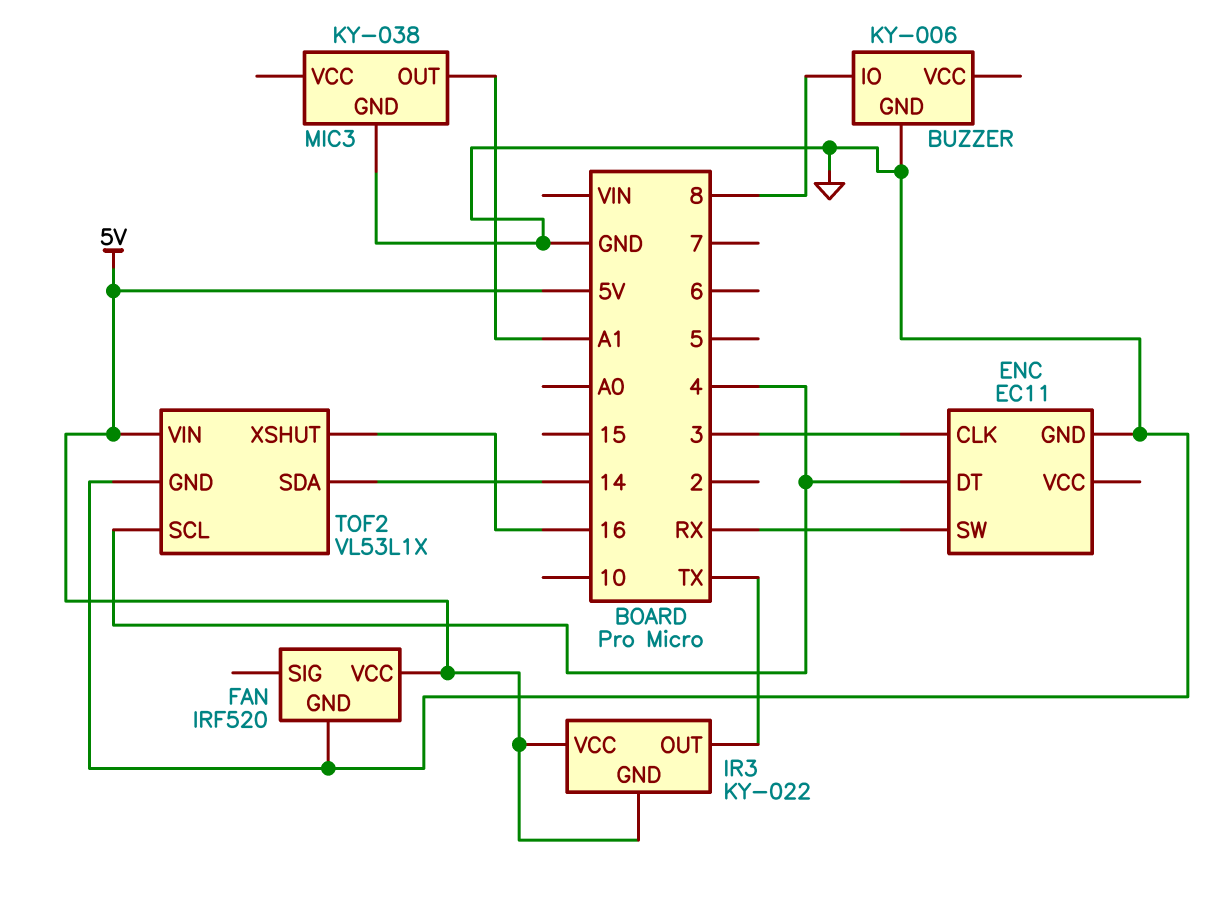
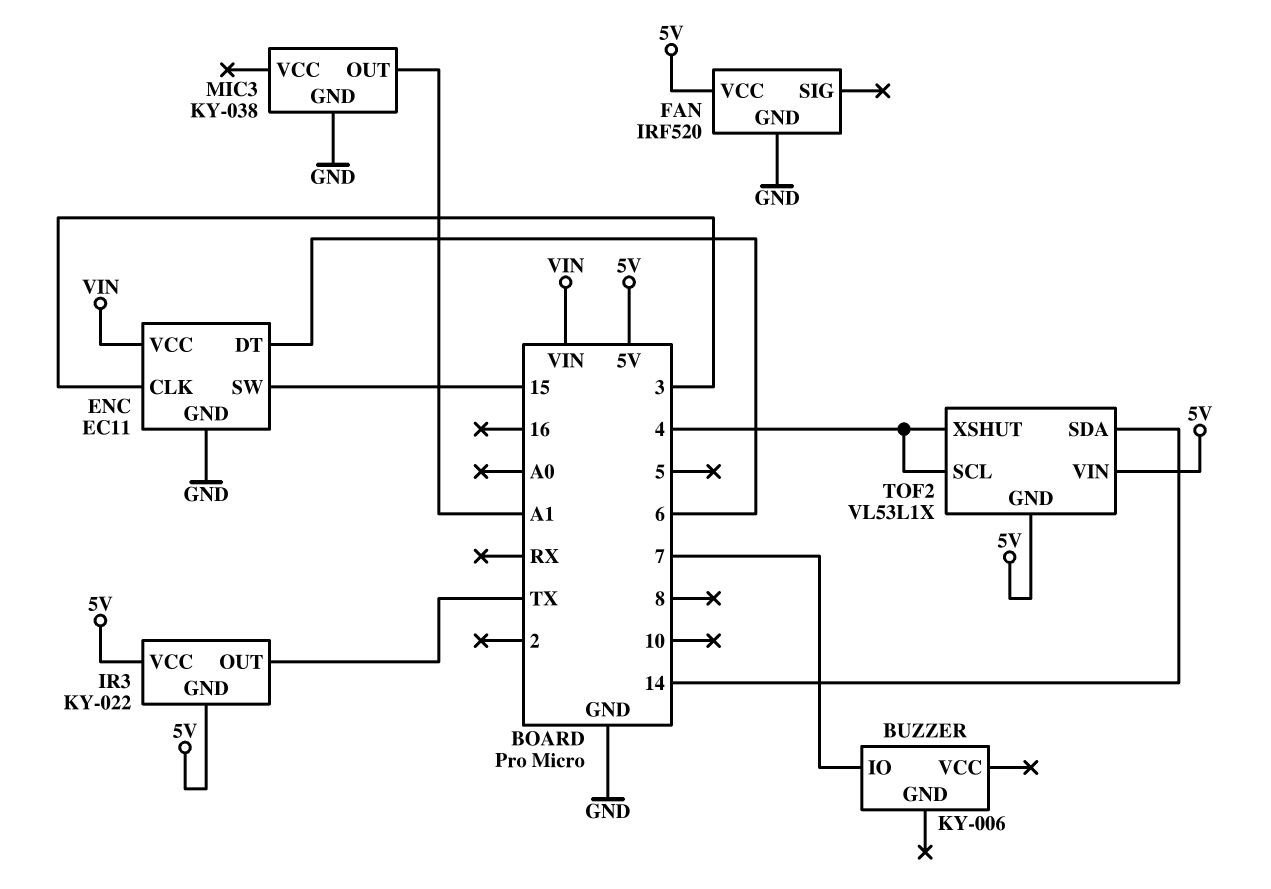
BUZZER pin GND: GND -> none
BUZZER pin IO: 8 -> 7
ENC pin DT: 4 -> 6
ENC pin SW: RX -> 15
ENC pin VCC: none -> VIN
TOF2 pin GND: GND -> 5V
TOF2 pin XSHUT: 16 -> 4

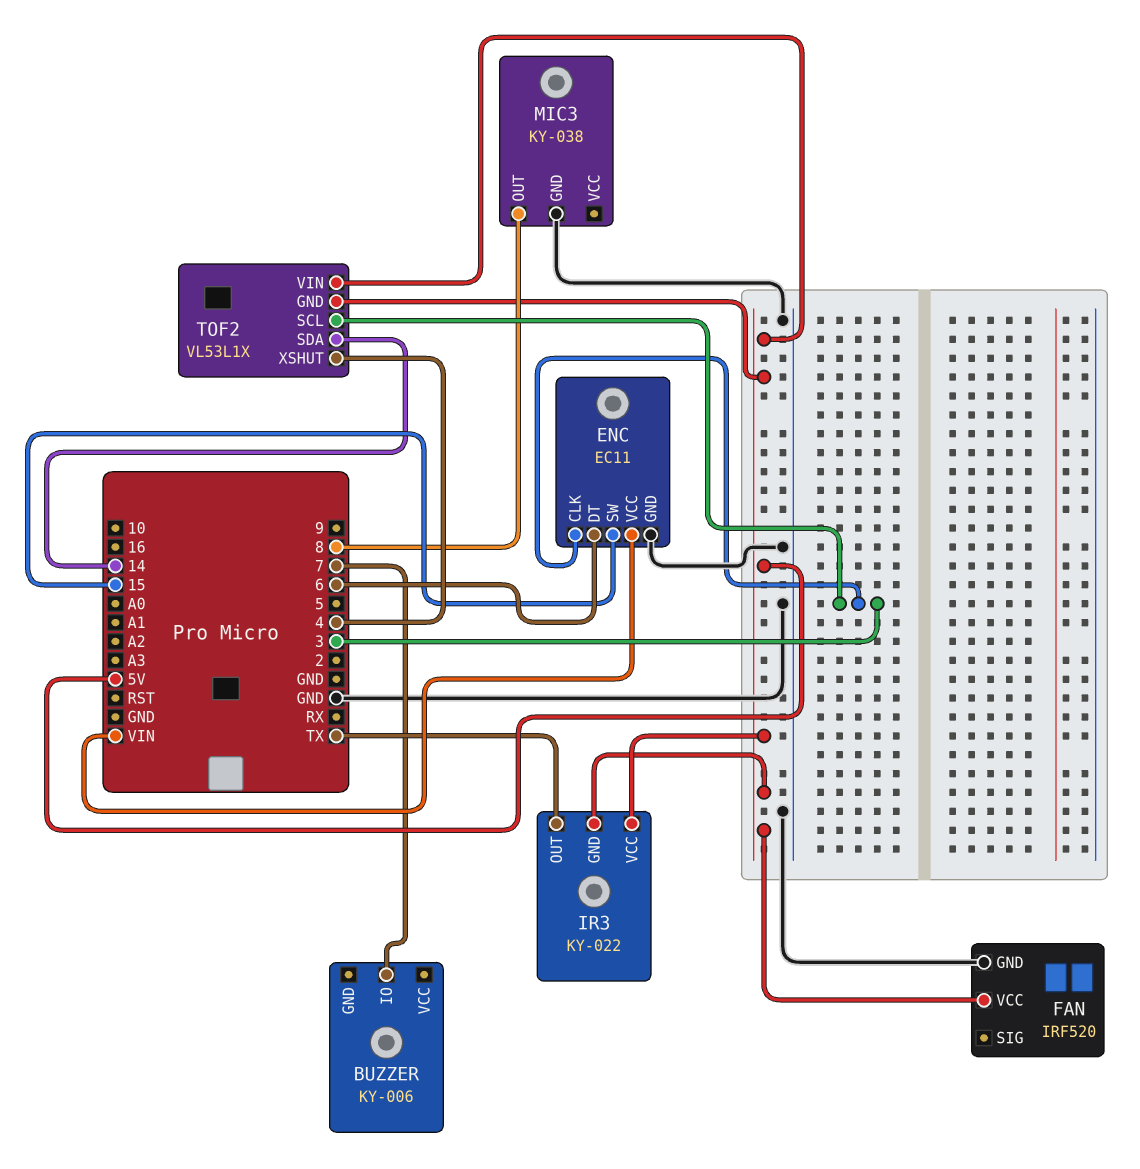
MIC3 pin OUT: A1 -> 8
TOF2 pin SCL: 4 -> 3

